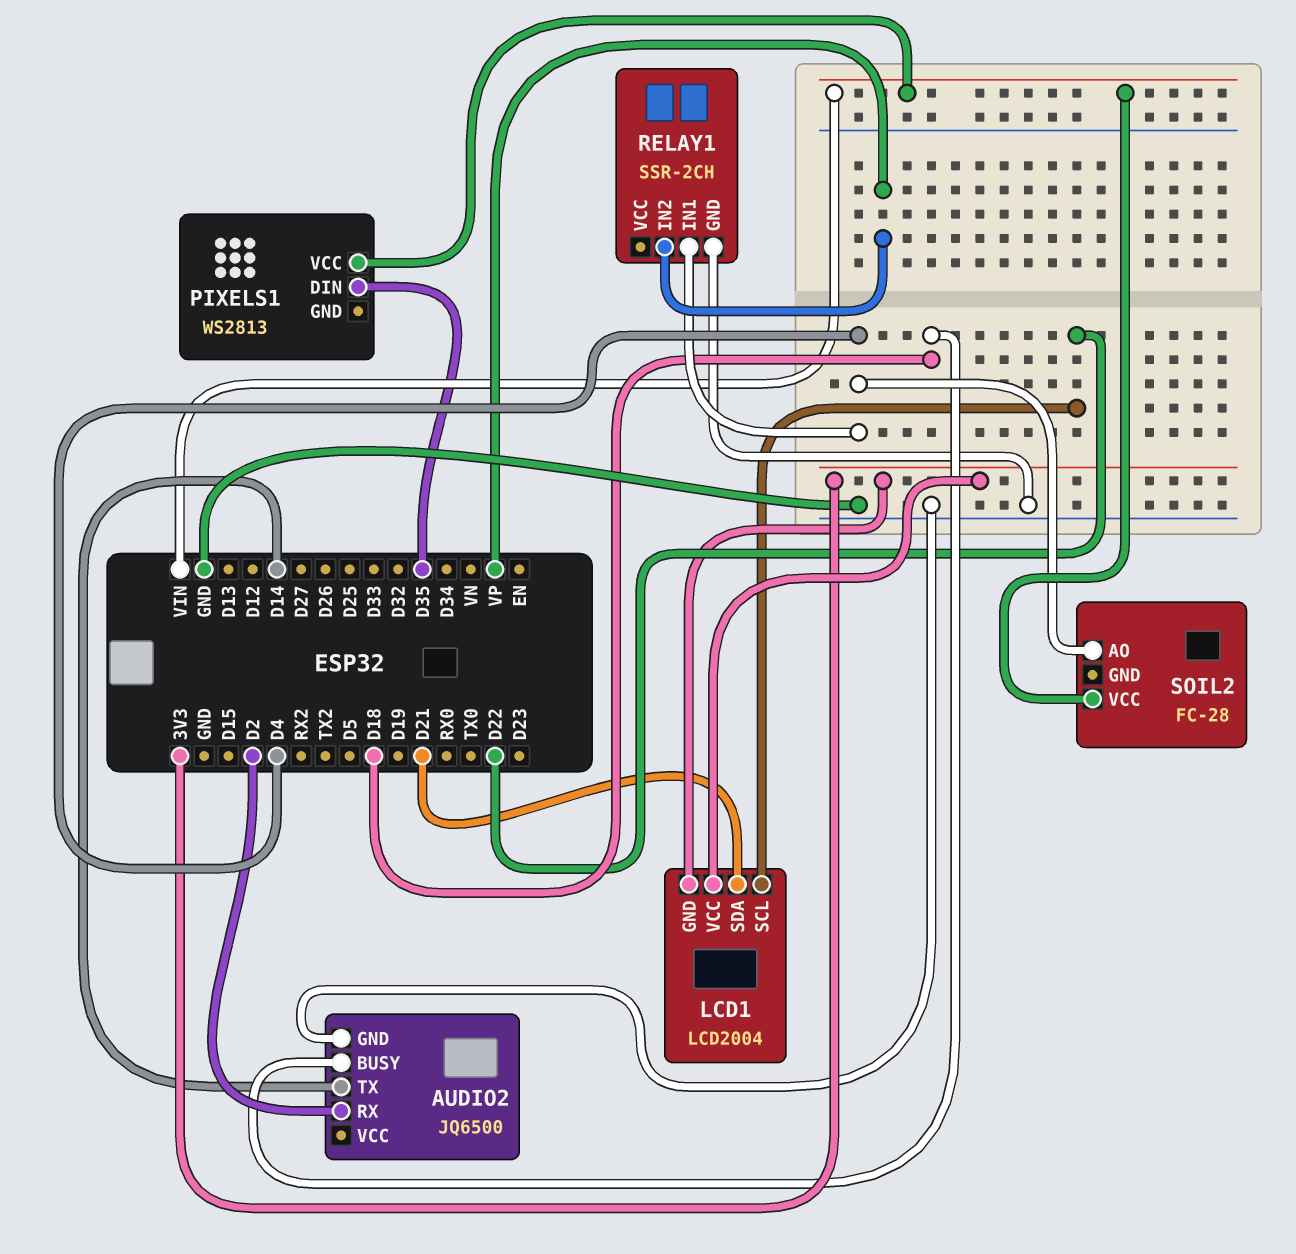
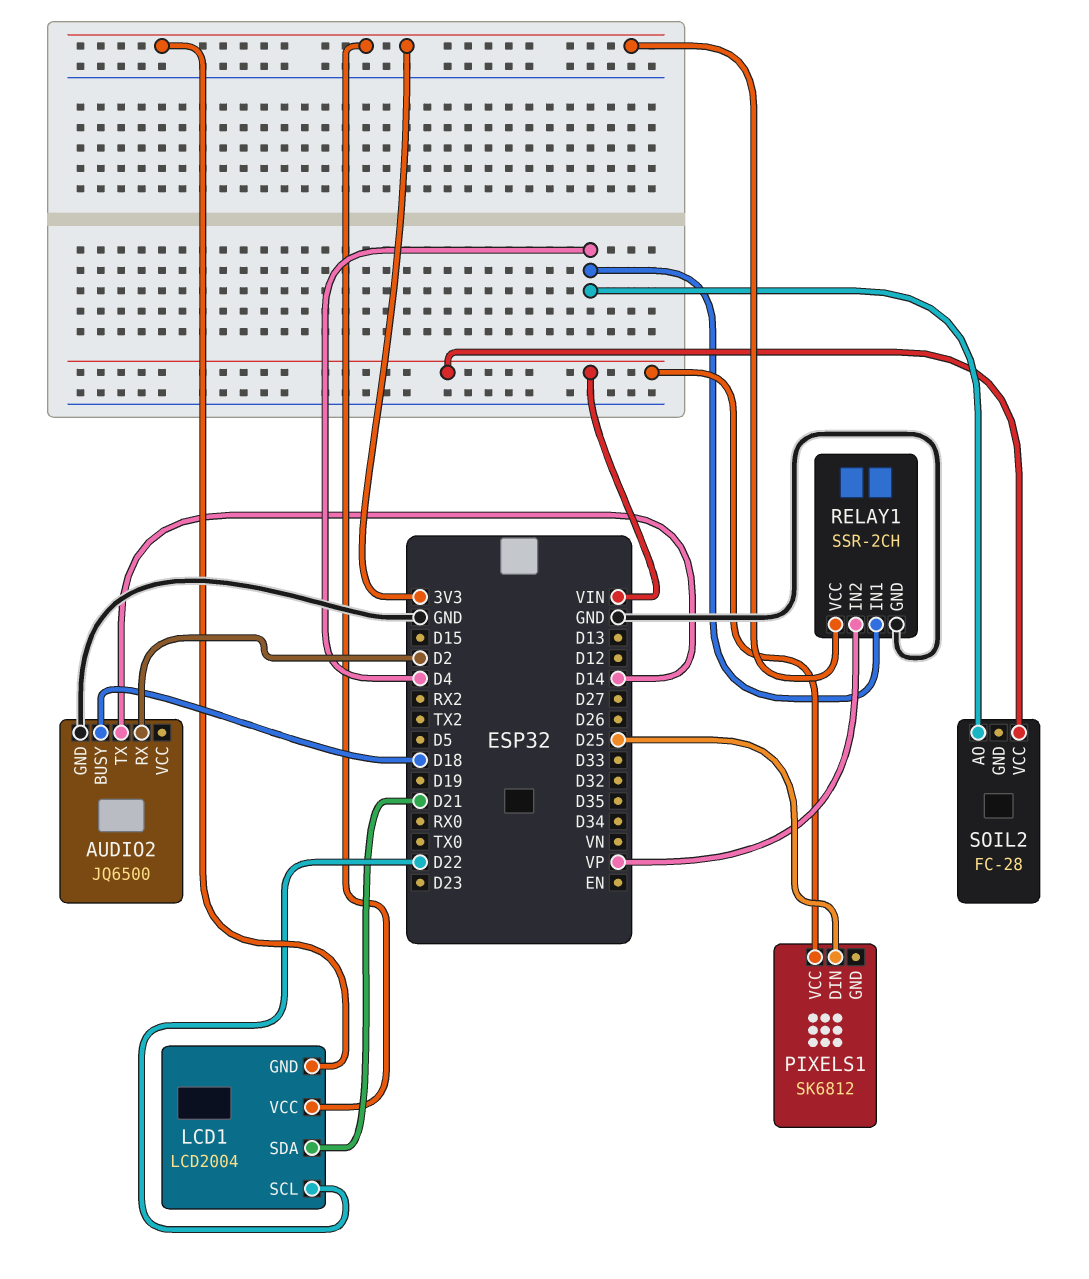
PIXELS1: WS2813 -> SK6812
PIXELS1 pin DIN: D35 -> D25
RELAY1 pin VCC: none -> 3V3

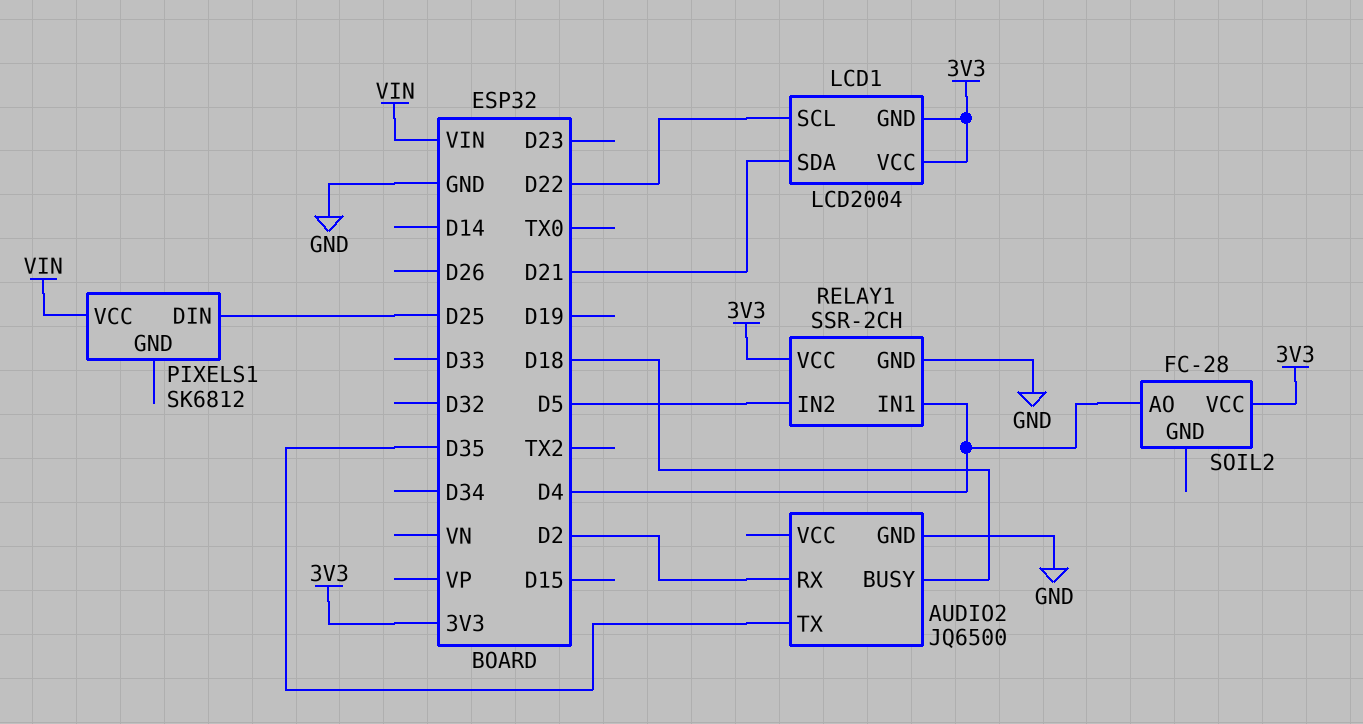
AUDIO2 pin TX: D14 -> D35
RELAY1 pin IN2: VP -> D5
SOIL2 pin VCC: VIN -> 3V3

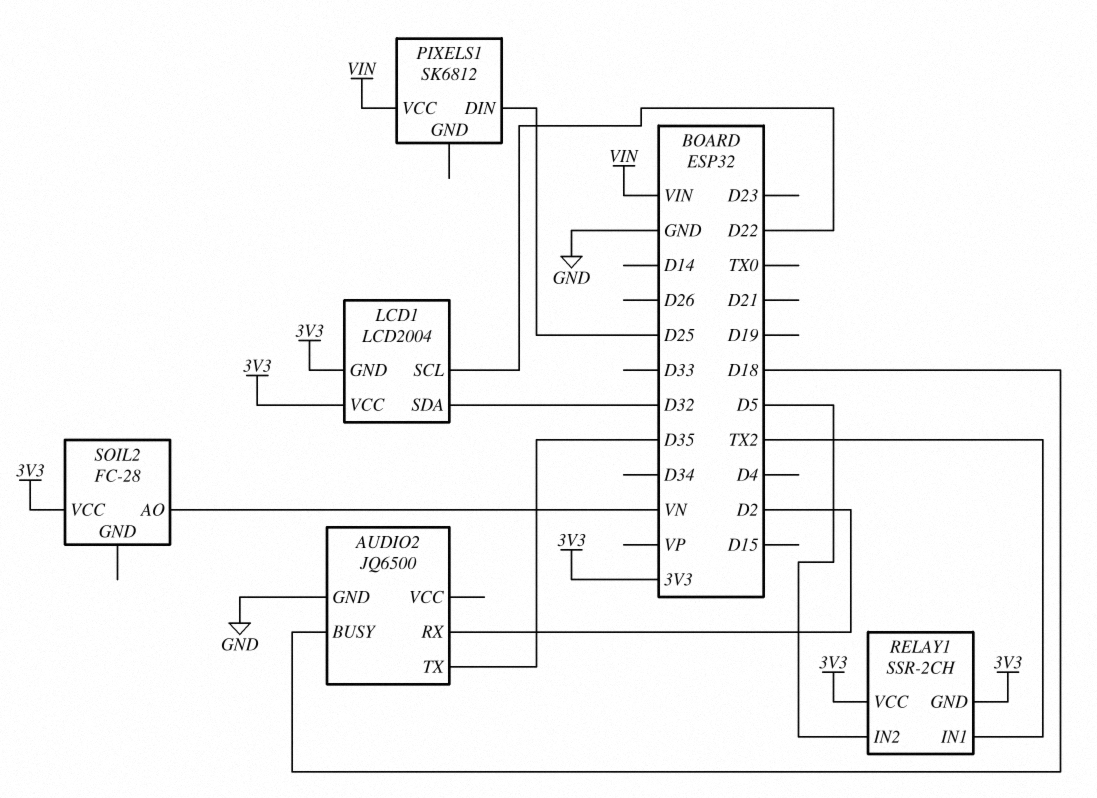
LCD1 pin SDA: D21 -> D32
RELAY1 pin GND: GND -> 3V3
RELAY1 pin IN1: D4 -> TX2
SOIL2 pin AO: D4 -> VN

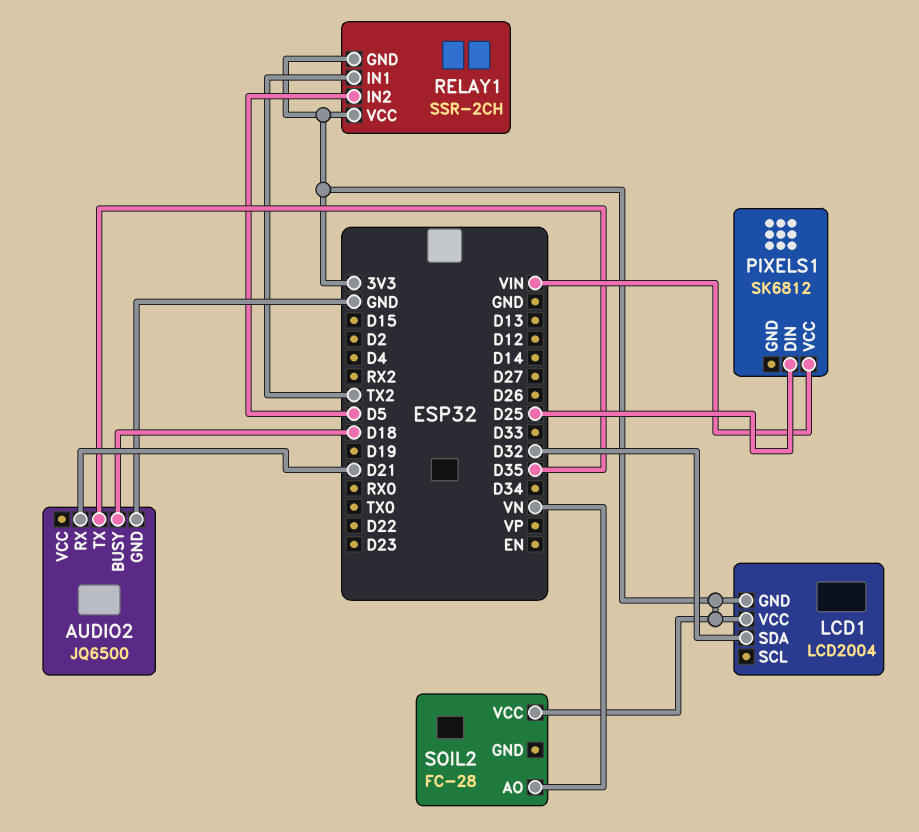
AUDIO2 pin RX: D2 -> D21
LCD1 pin SCL: D22 -> none

